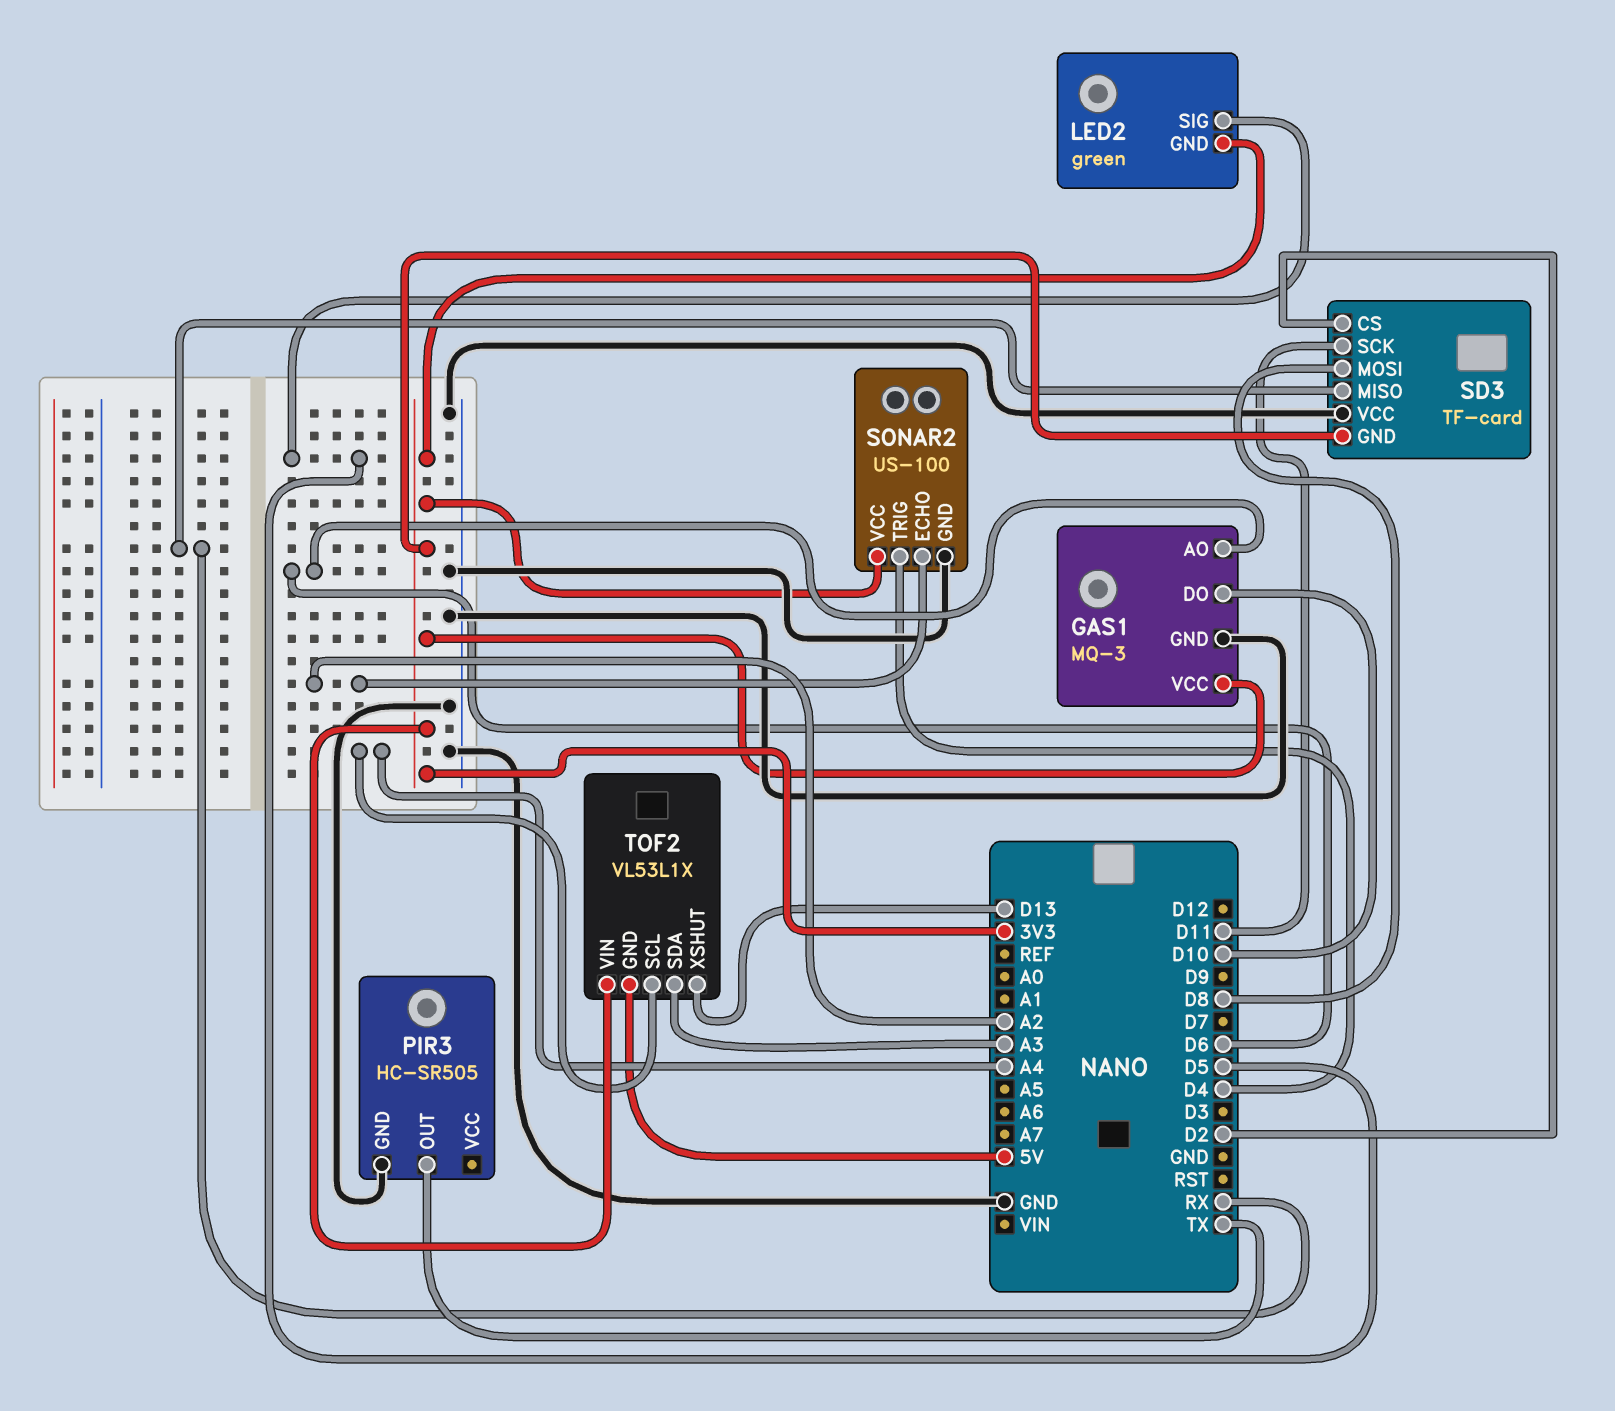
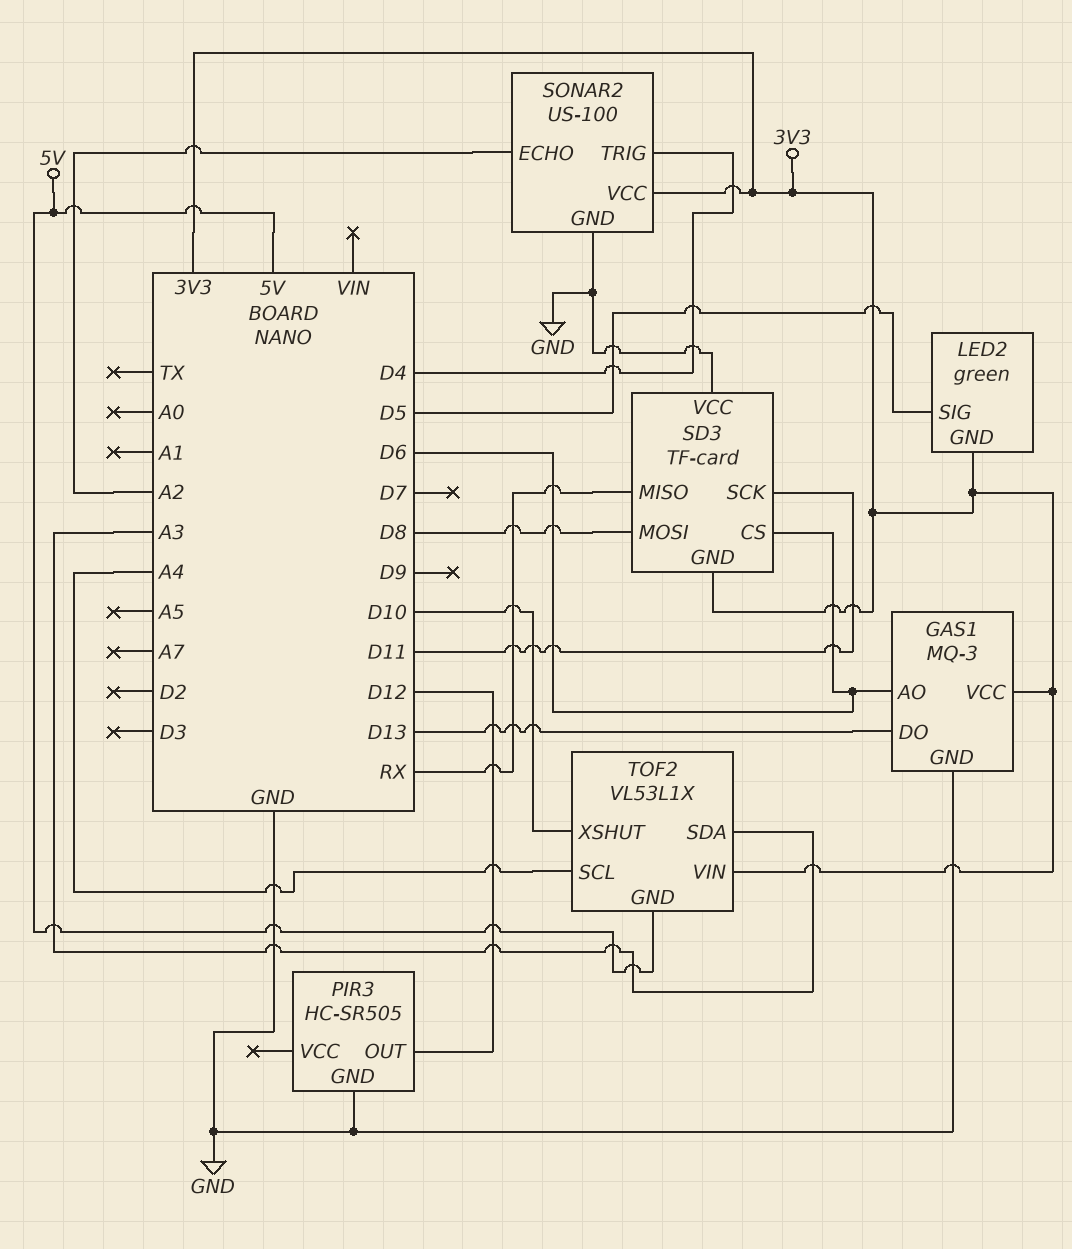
GAS1 pin DO: D10 -> D13
PIR3 pin OUT: TX -> D12
SD3 pin CS: D2 -> D6
TOF2 pin XSHUT: D13 -> D10

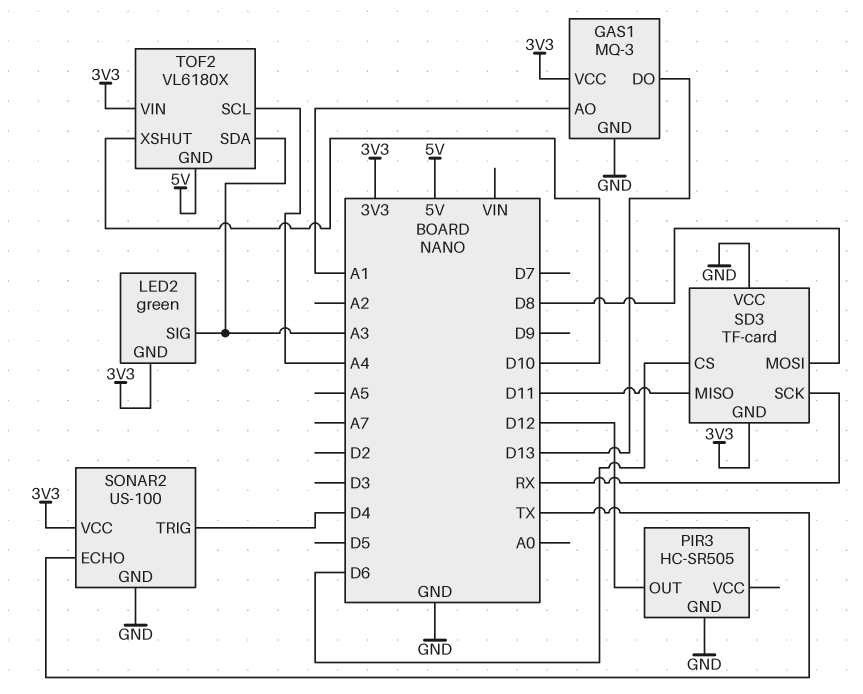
GAS1 pin AO: D6 -> A1
LED2 pin SIG: D5 -> A3
SD3 pin MISO: RX -> D11
SD3 pin SCK: D11 -> RX
SONAR2 pin ECHO: A2 -> TX
TOF2: VL53L1X -> VL6180X

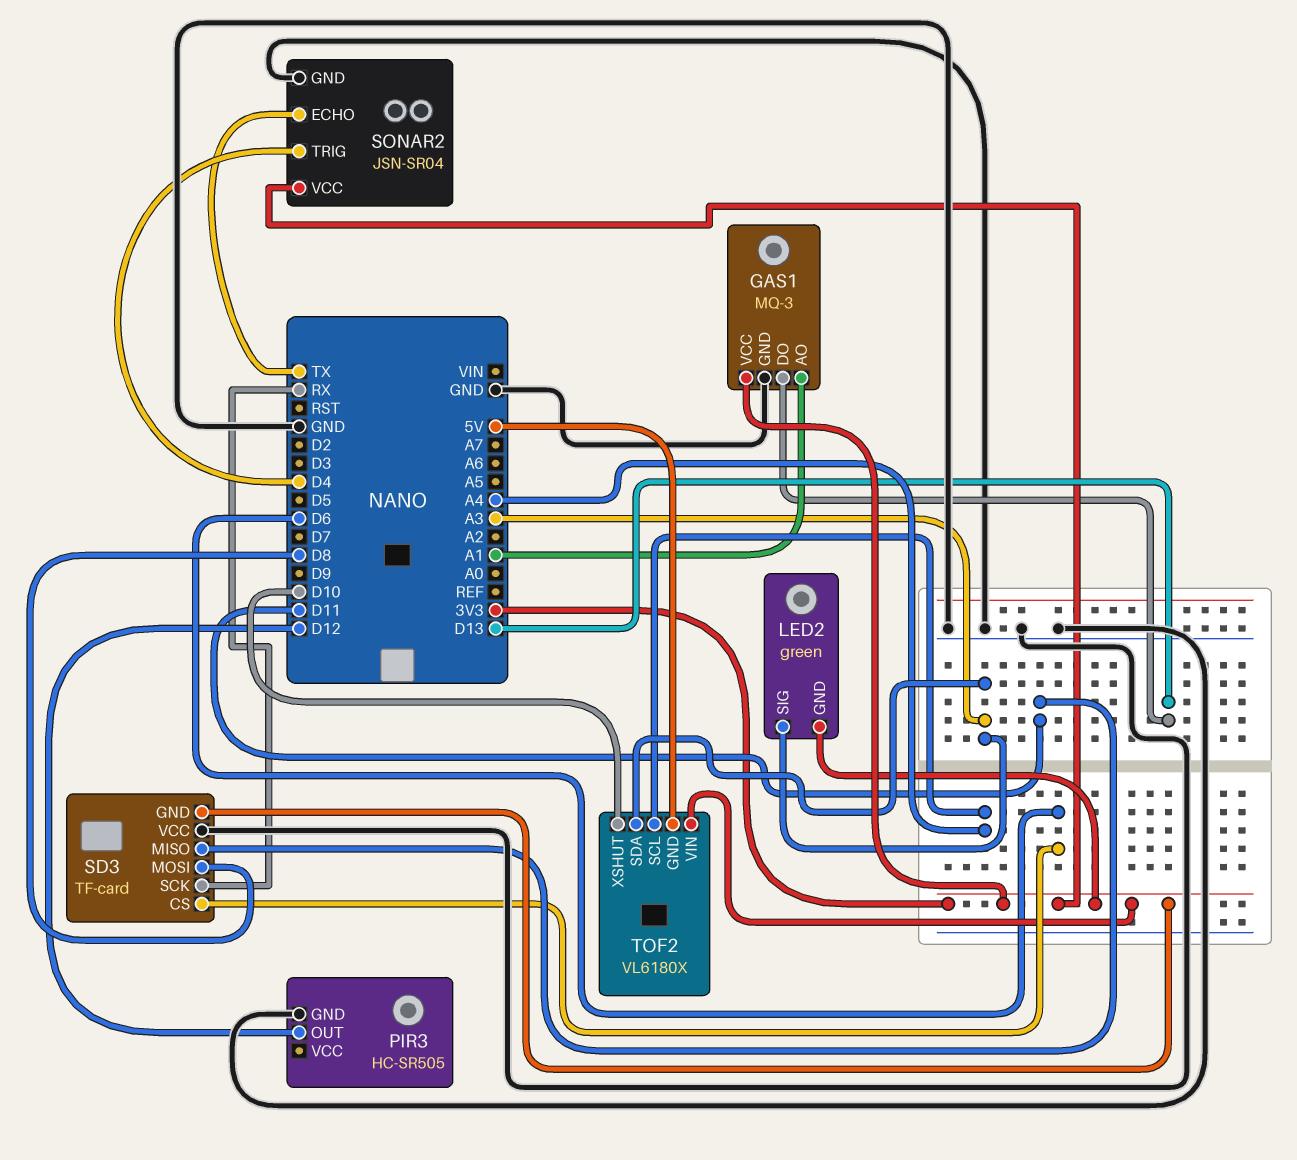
SONAR2: US-100 -> JSN-SR04

